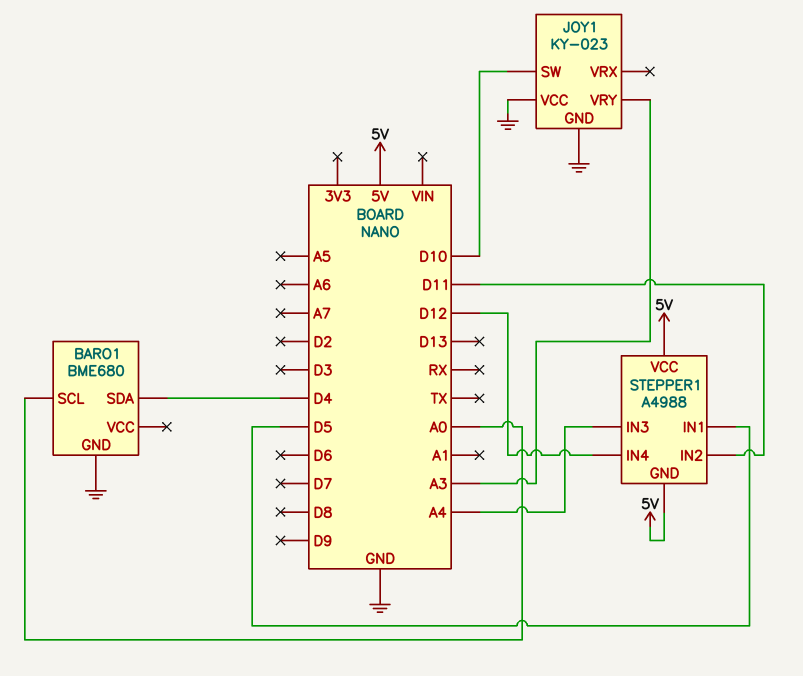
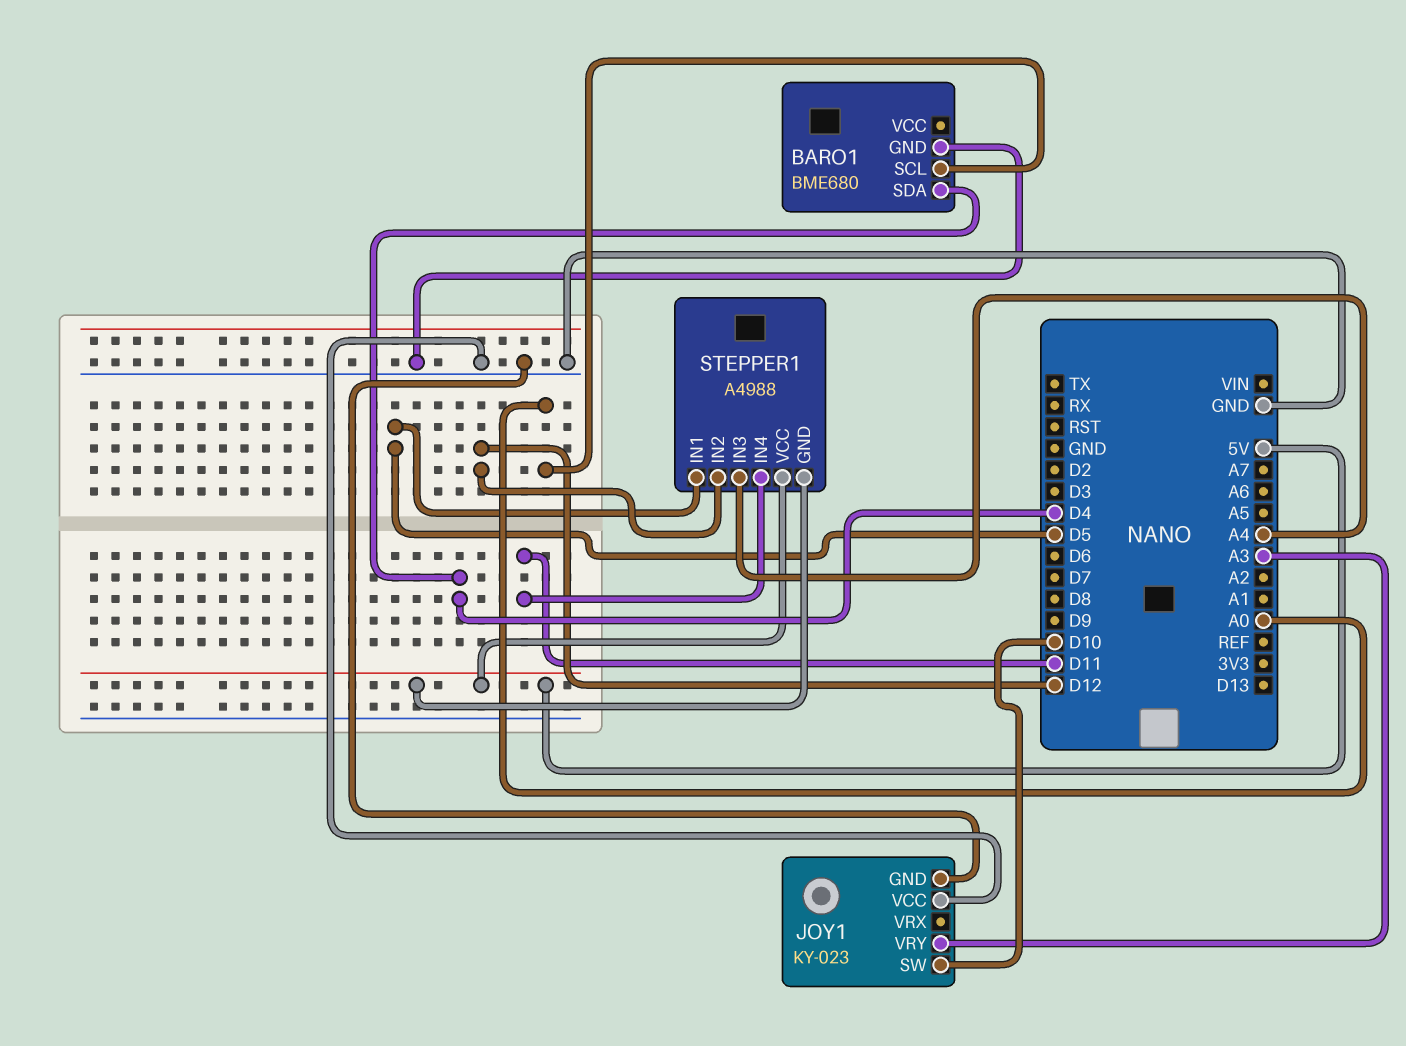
STEPPER1 pin IN2: D11 -> D12
STEPPER1 pin IN4: D12 -> D11

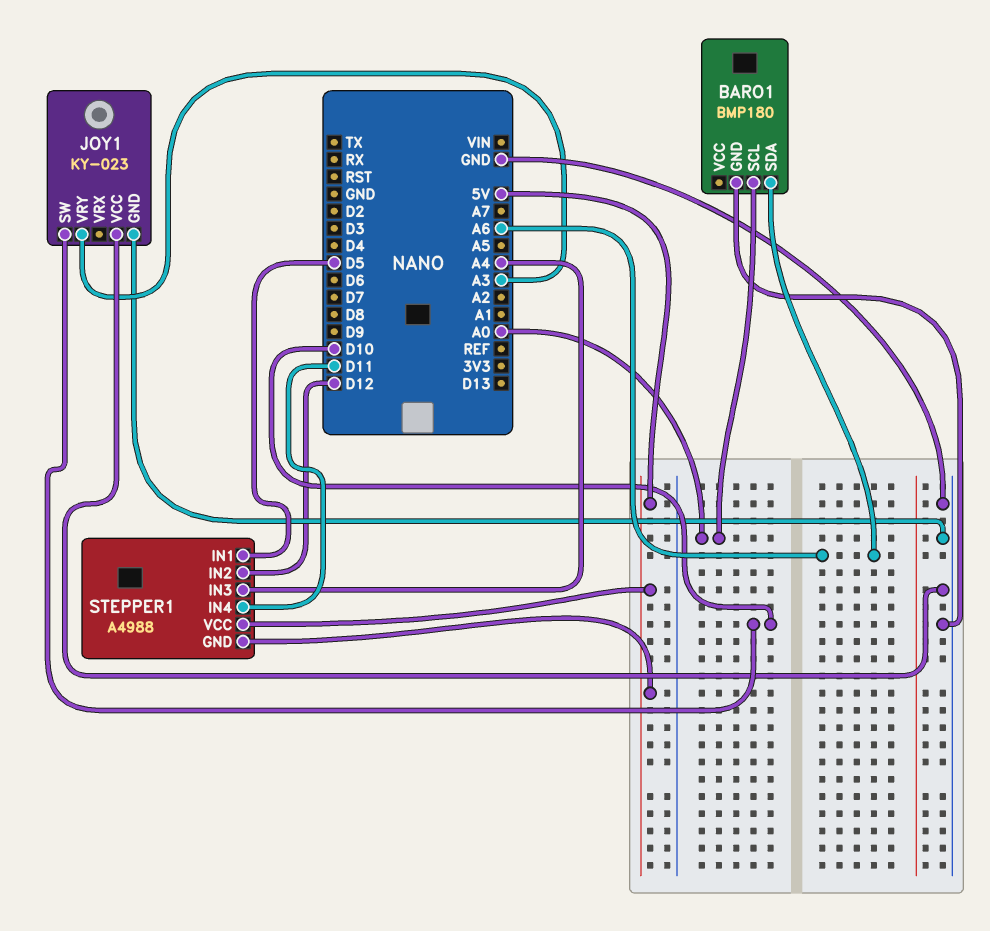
BARO1: BME680 -> BMP180
BARO1 pin SDA: D4 -> A6

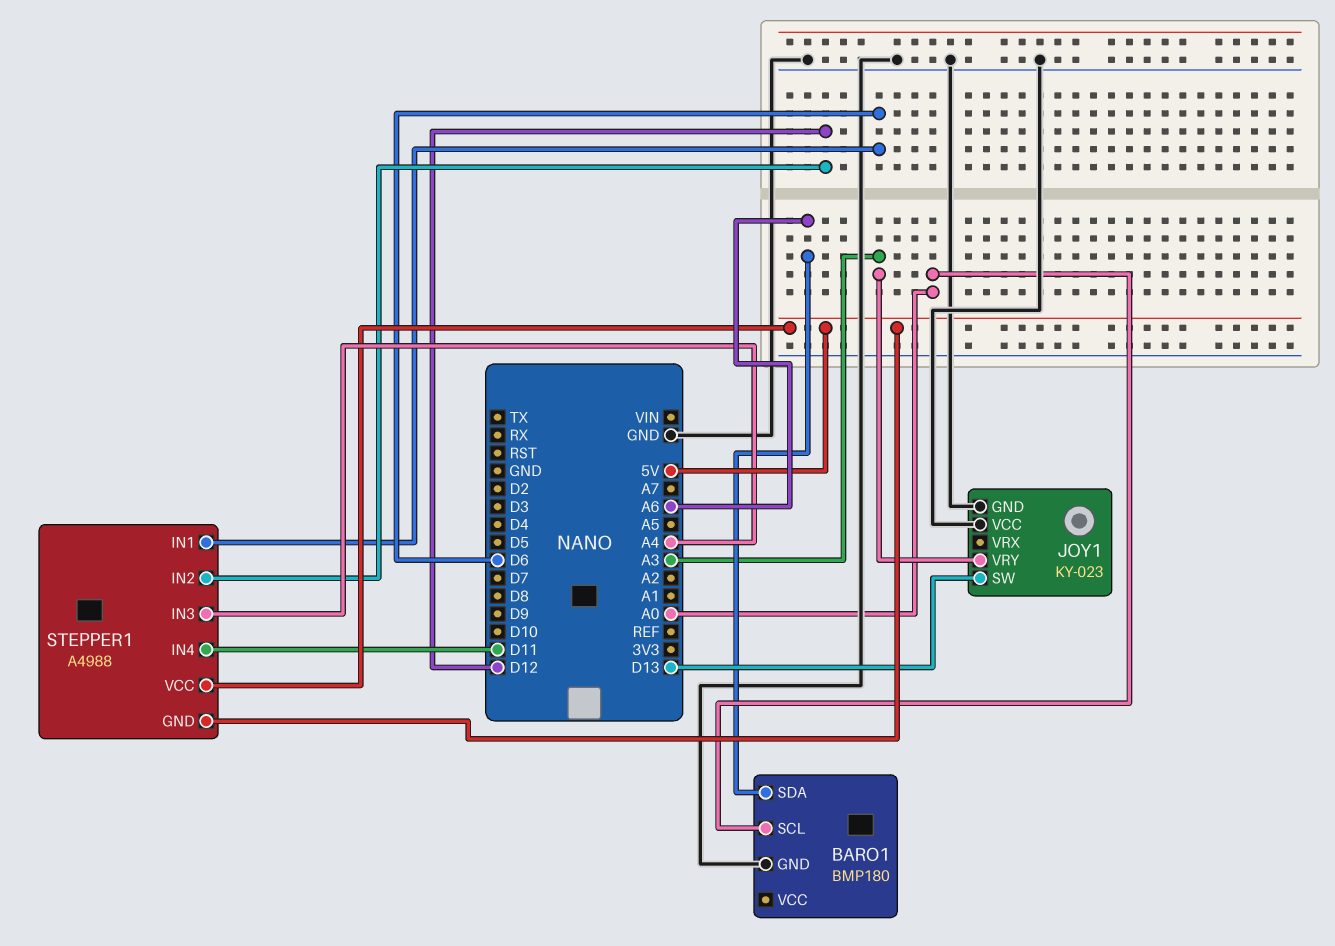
JOY1 pin SW: D10 -> D13
STEPPER1 pin IN1: D5 -> D6

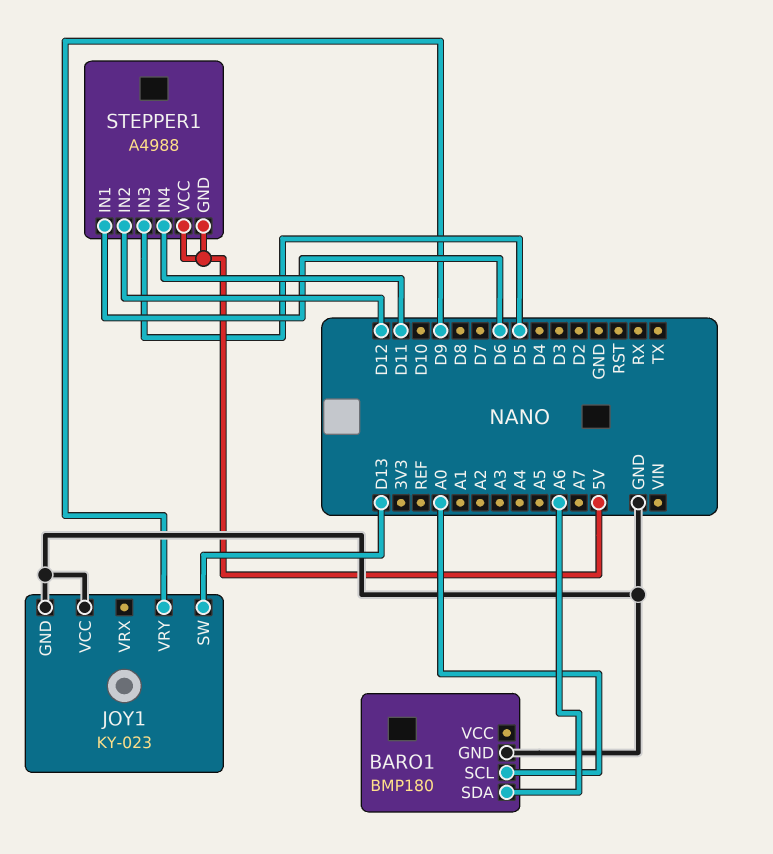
JOY1 pin VRY: A3 -> D9
STEPPER1 pin IN3: A4 -> D5

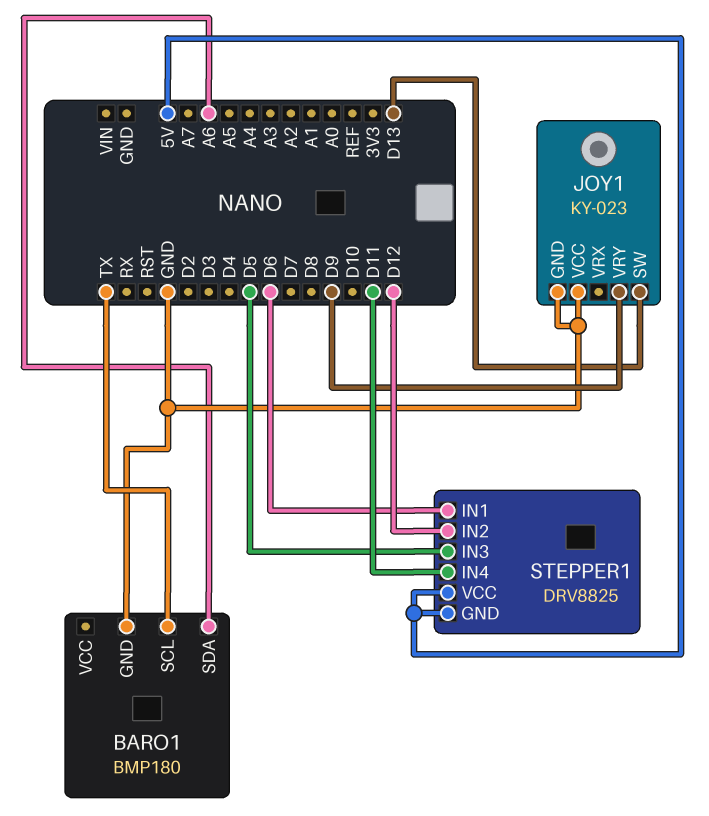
BARO1 pin SCL: A0 -> TX
STEPPER1: A4988 -> DRV8825

